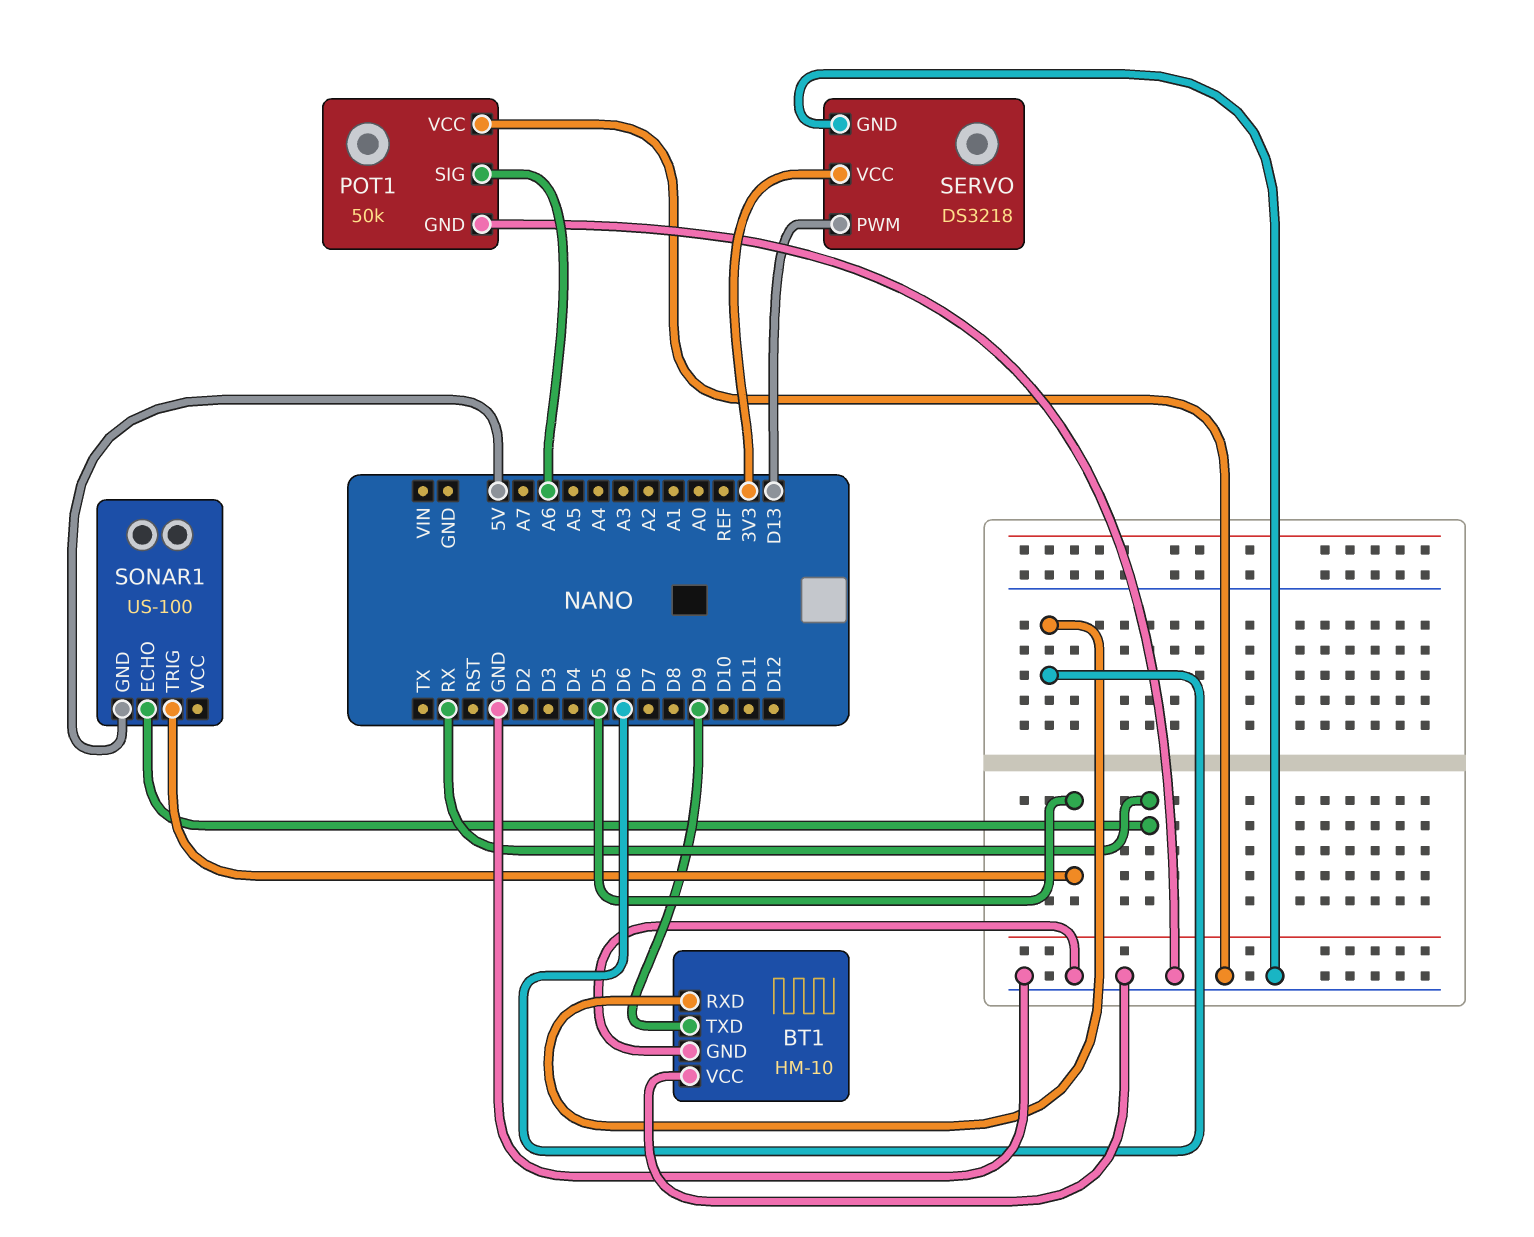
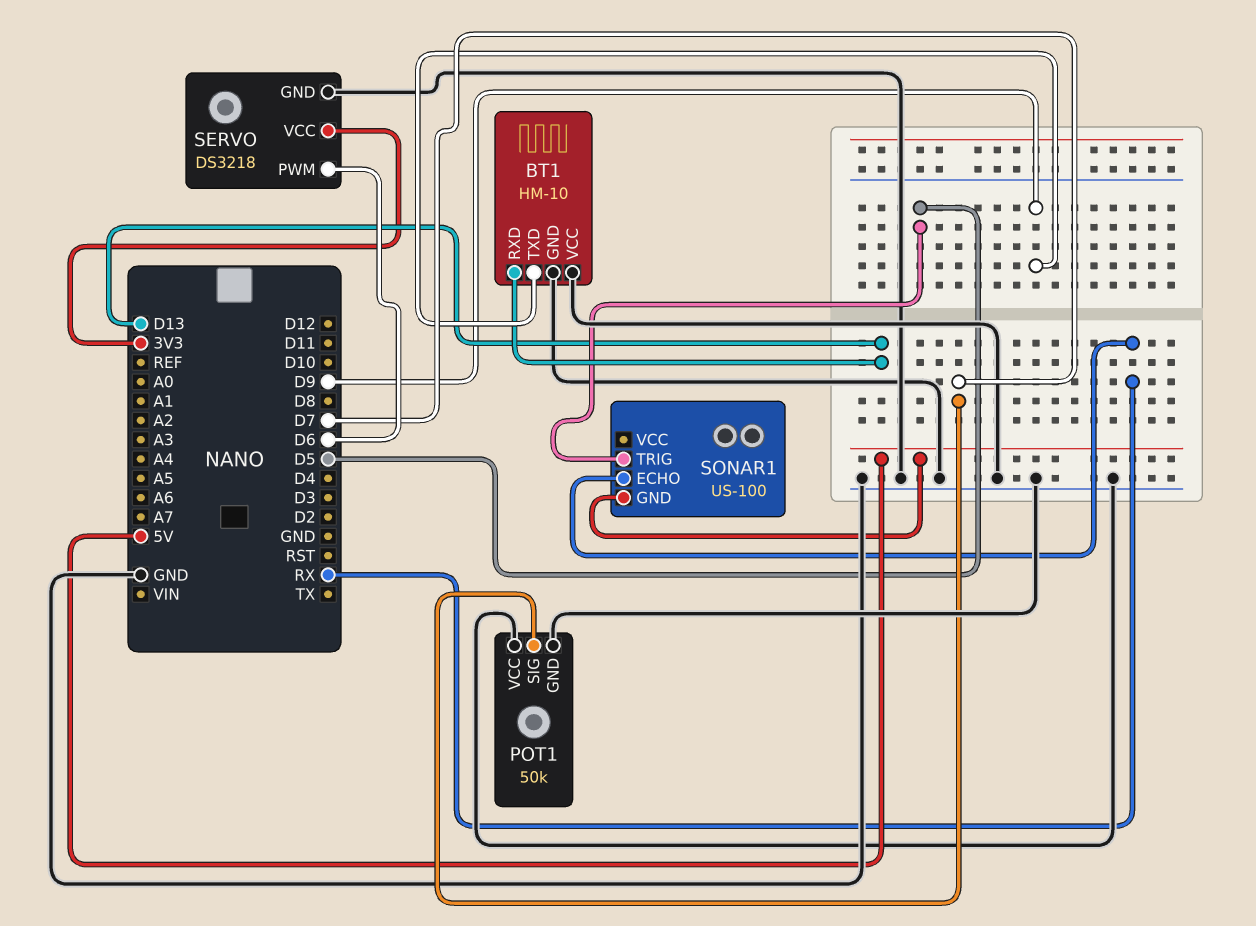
BT1 pin RXD: D6 -> D13
POT1 pin SIG: A6 -> D7
SERVO pin PWM: D13 -> D6

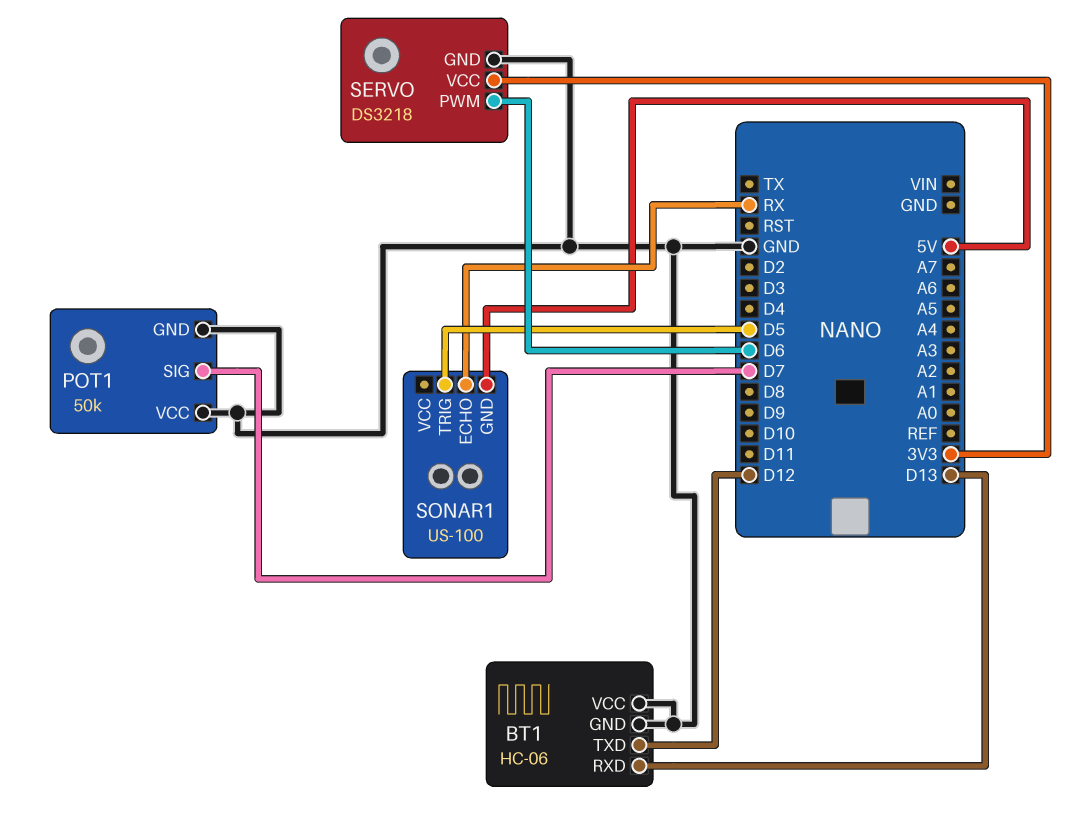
BT1: HM-10 -> HC-06
BT1 pin TXD: D9 -> D12

